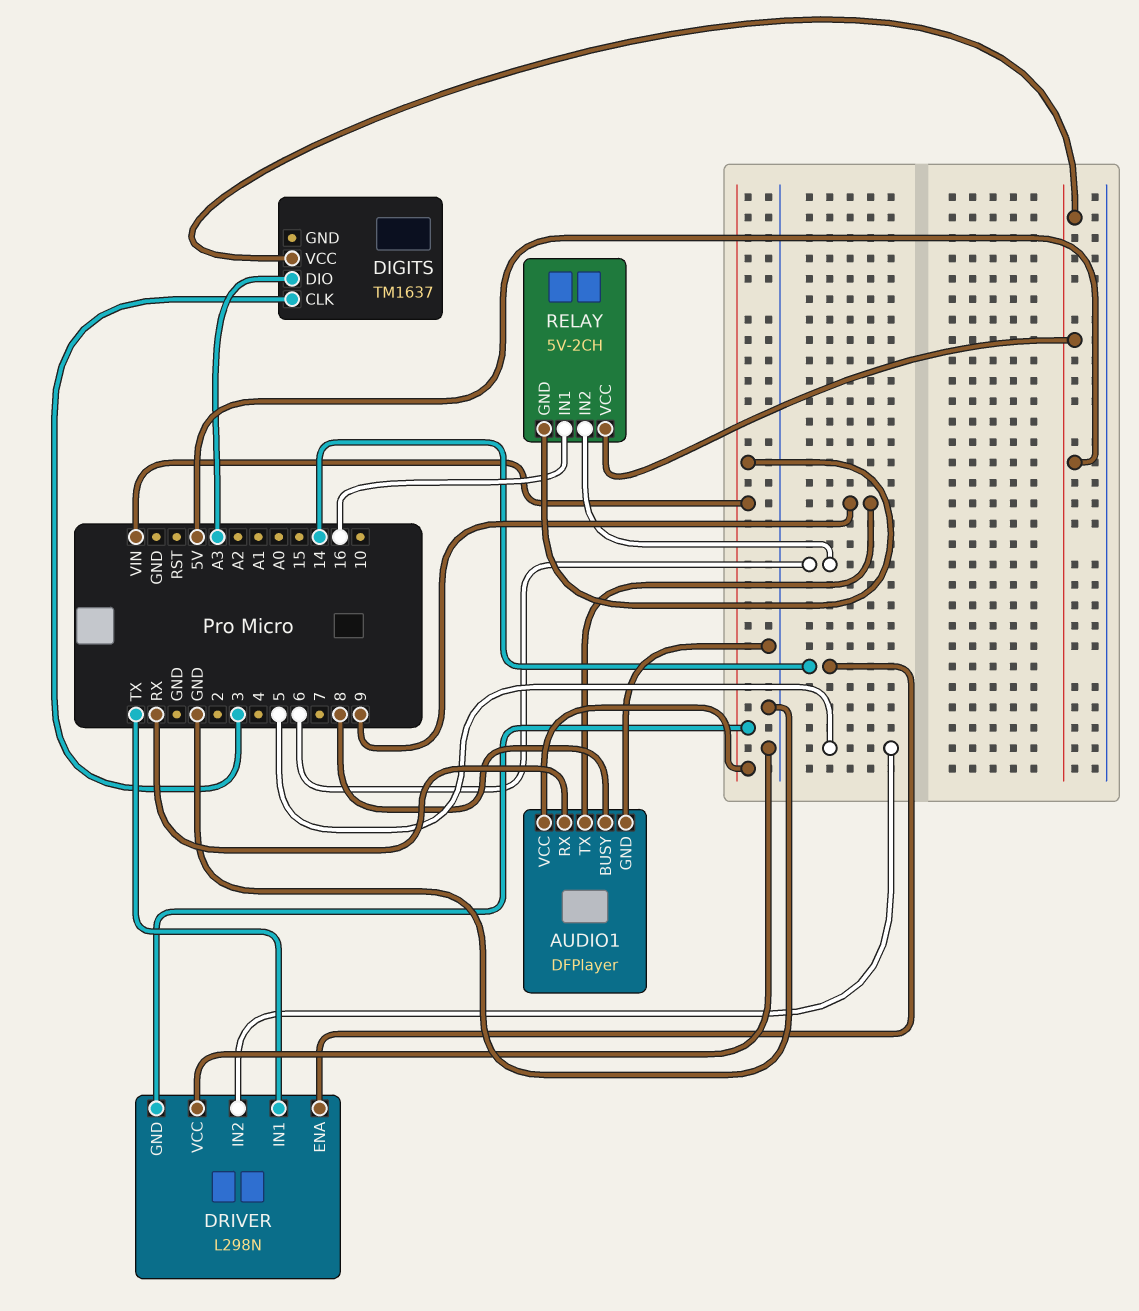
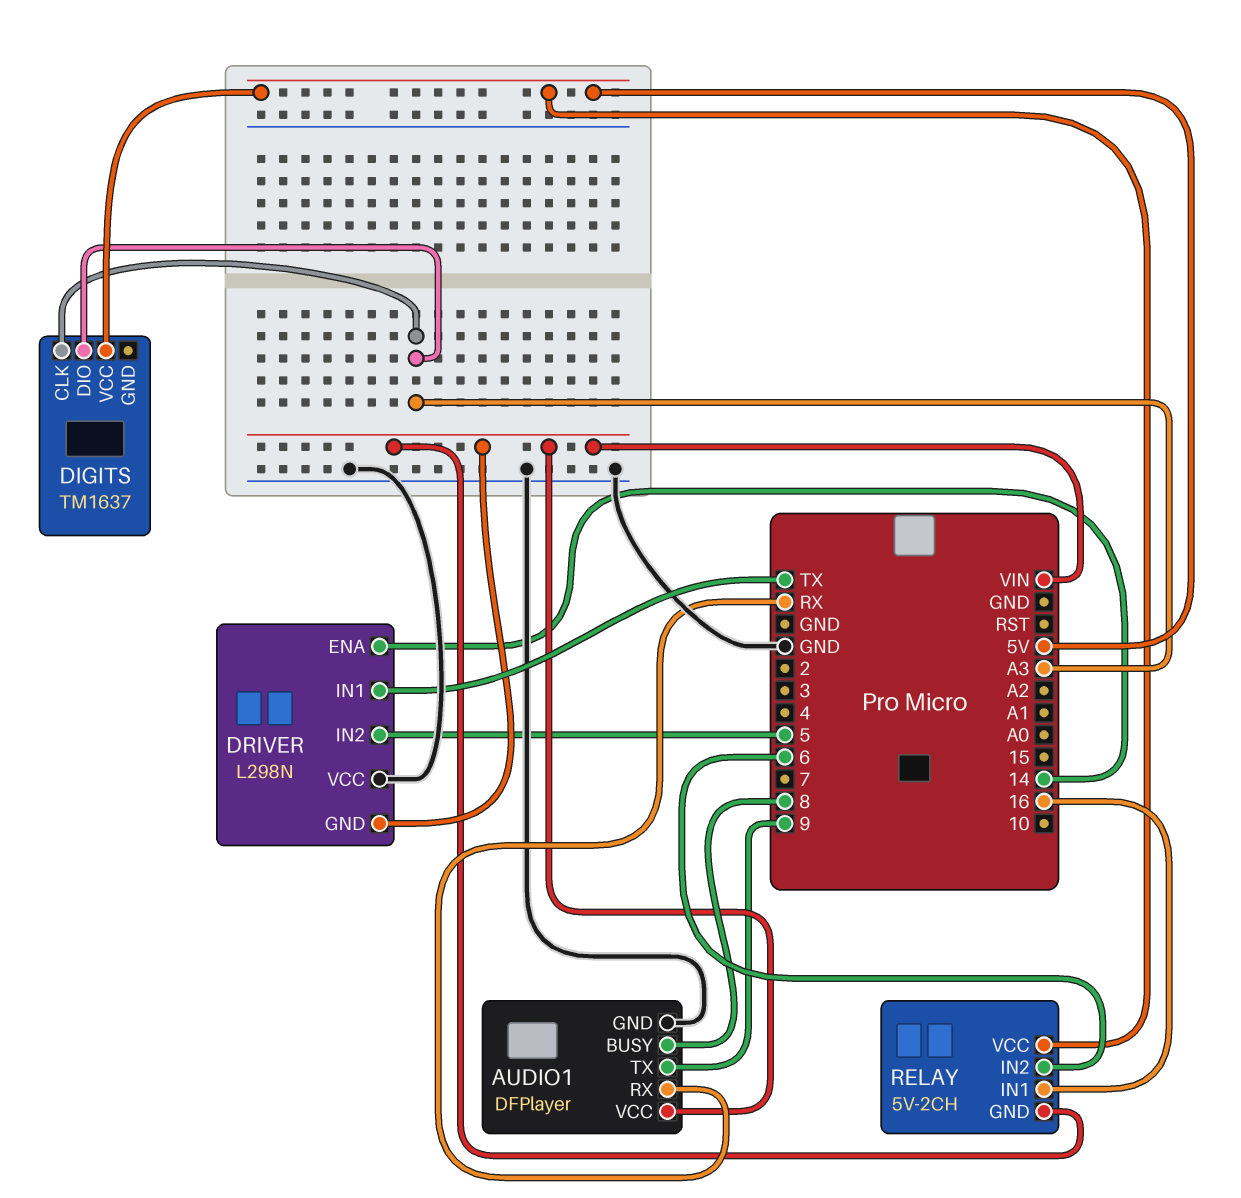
DIGITS pin CLK: 3 -> A3

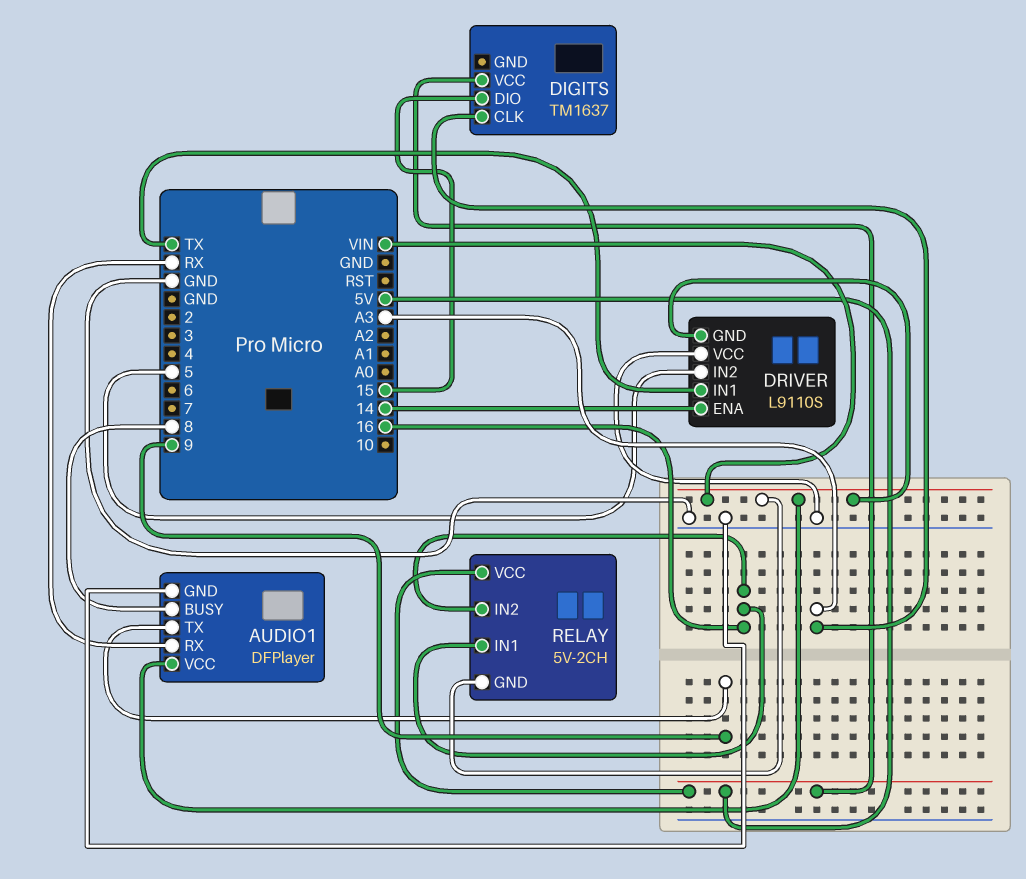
DIGITS pin DIO: A3 -> 15
DRIVER: L298N -> L9110S
RELAY pin IN2: 6 -> 16

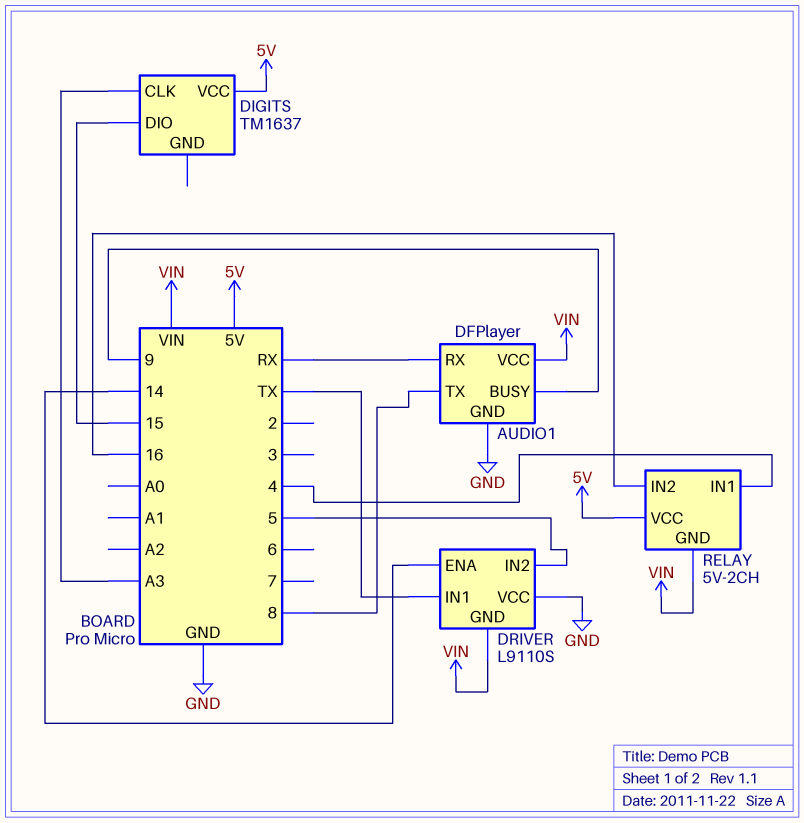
AUDIO1 pin BUSY: 8 -> 9
AUDIO1 pin TX: 9 -> 8
RELAY pin IN1: 16 -> 4

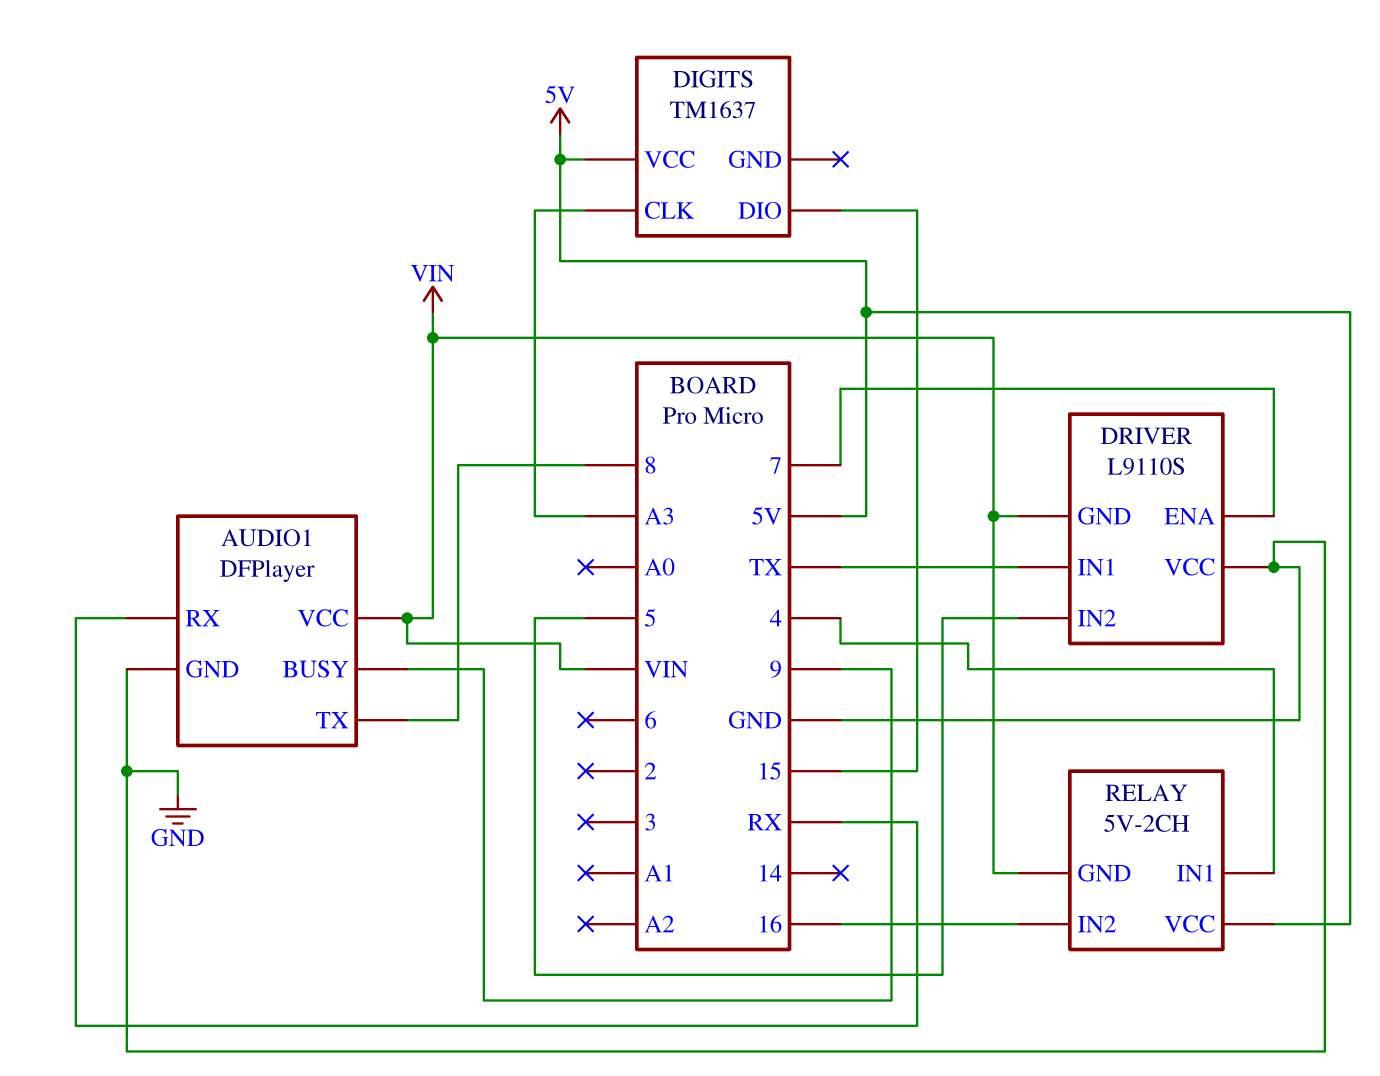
DRIVER pin ENA: 14 -> 7

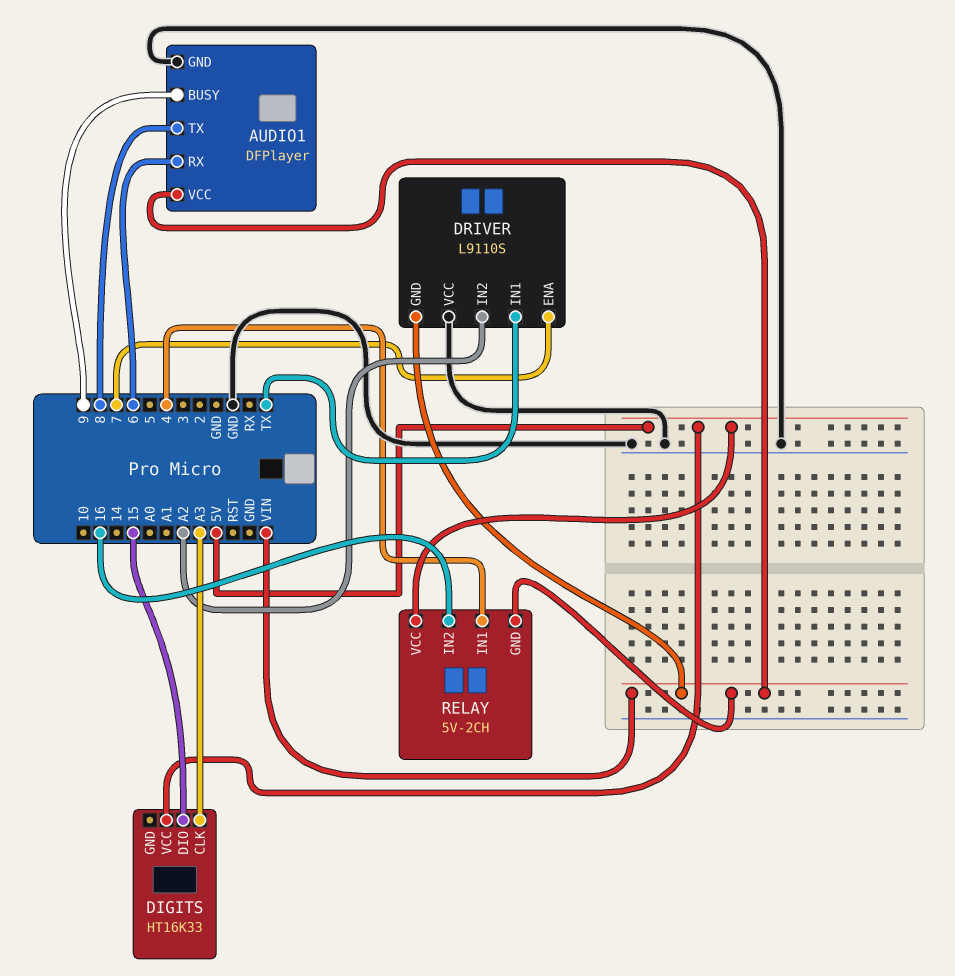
AUDIO1 pin RX: RX -> 6
DIGITS: TM1637 -> HT16K33
DRIVER pin IN2: 5 -> A2

